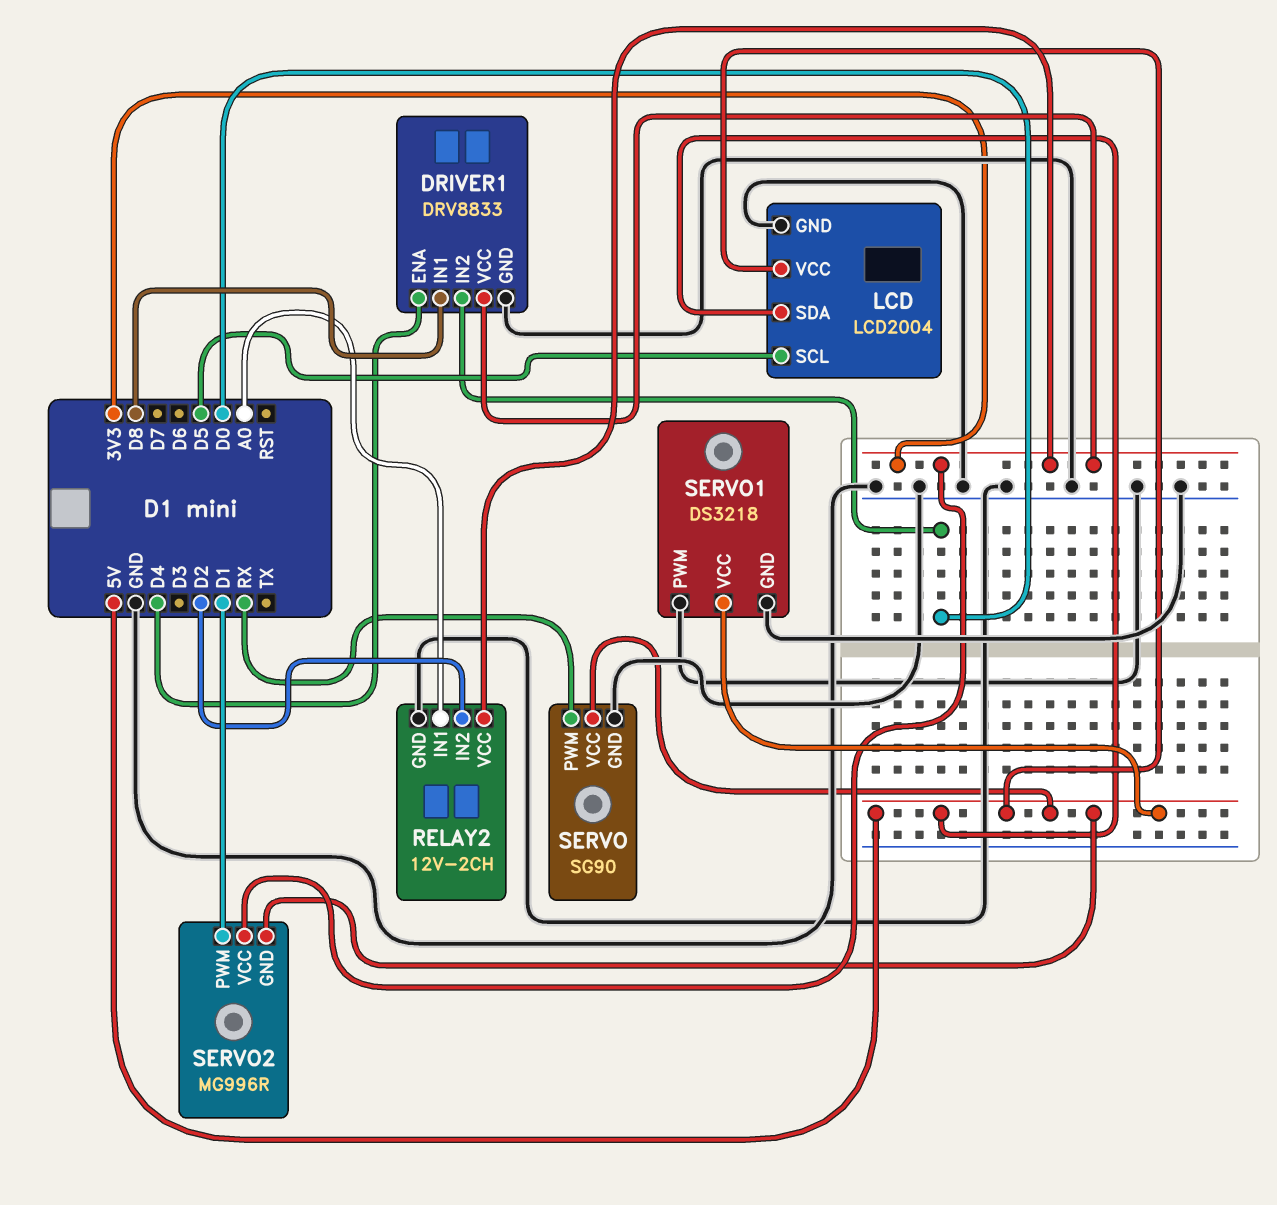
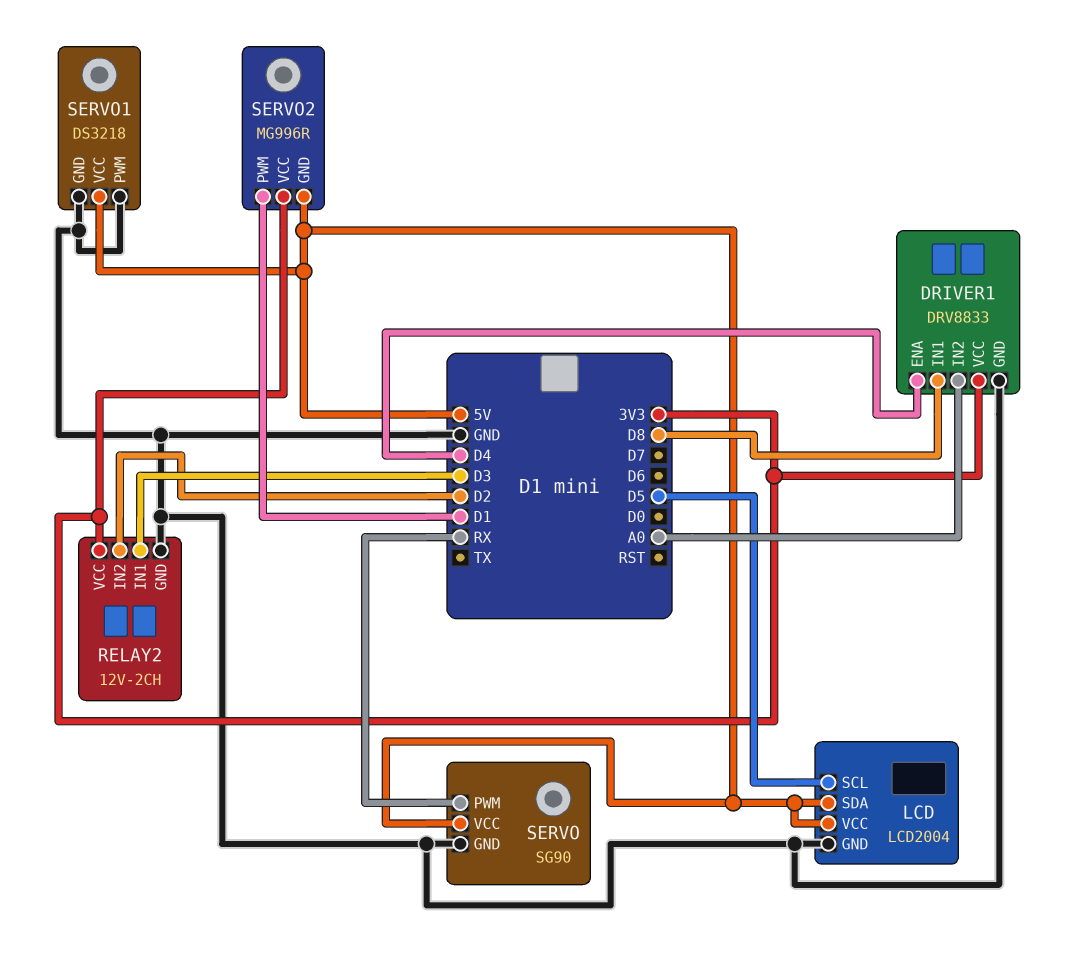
DRIVER1 pin IN2: D0 -> A0
RELAY2 pin IN1: A0 -> D3

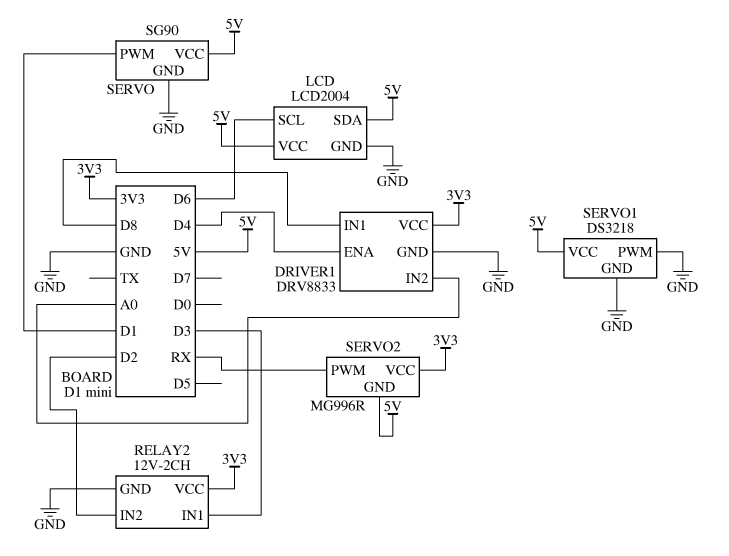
LCD pin SCL: D5 -> D6
SERVO pin PWM: RX -> D1
SERVO2 pin PWM: D1 -> RX

